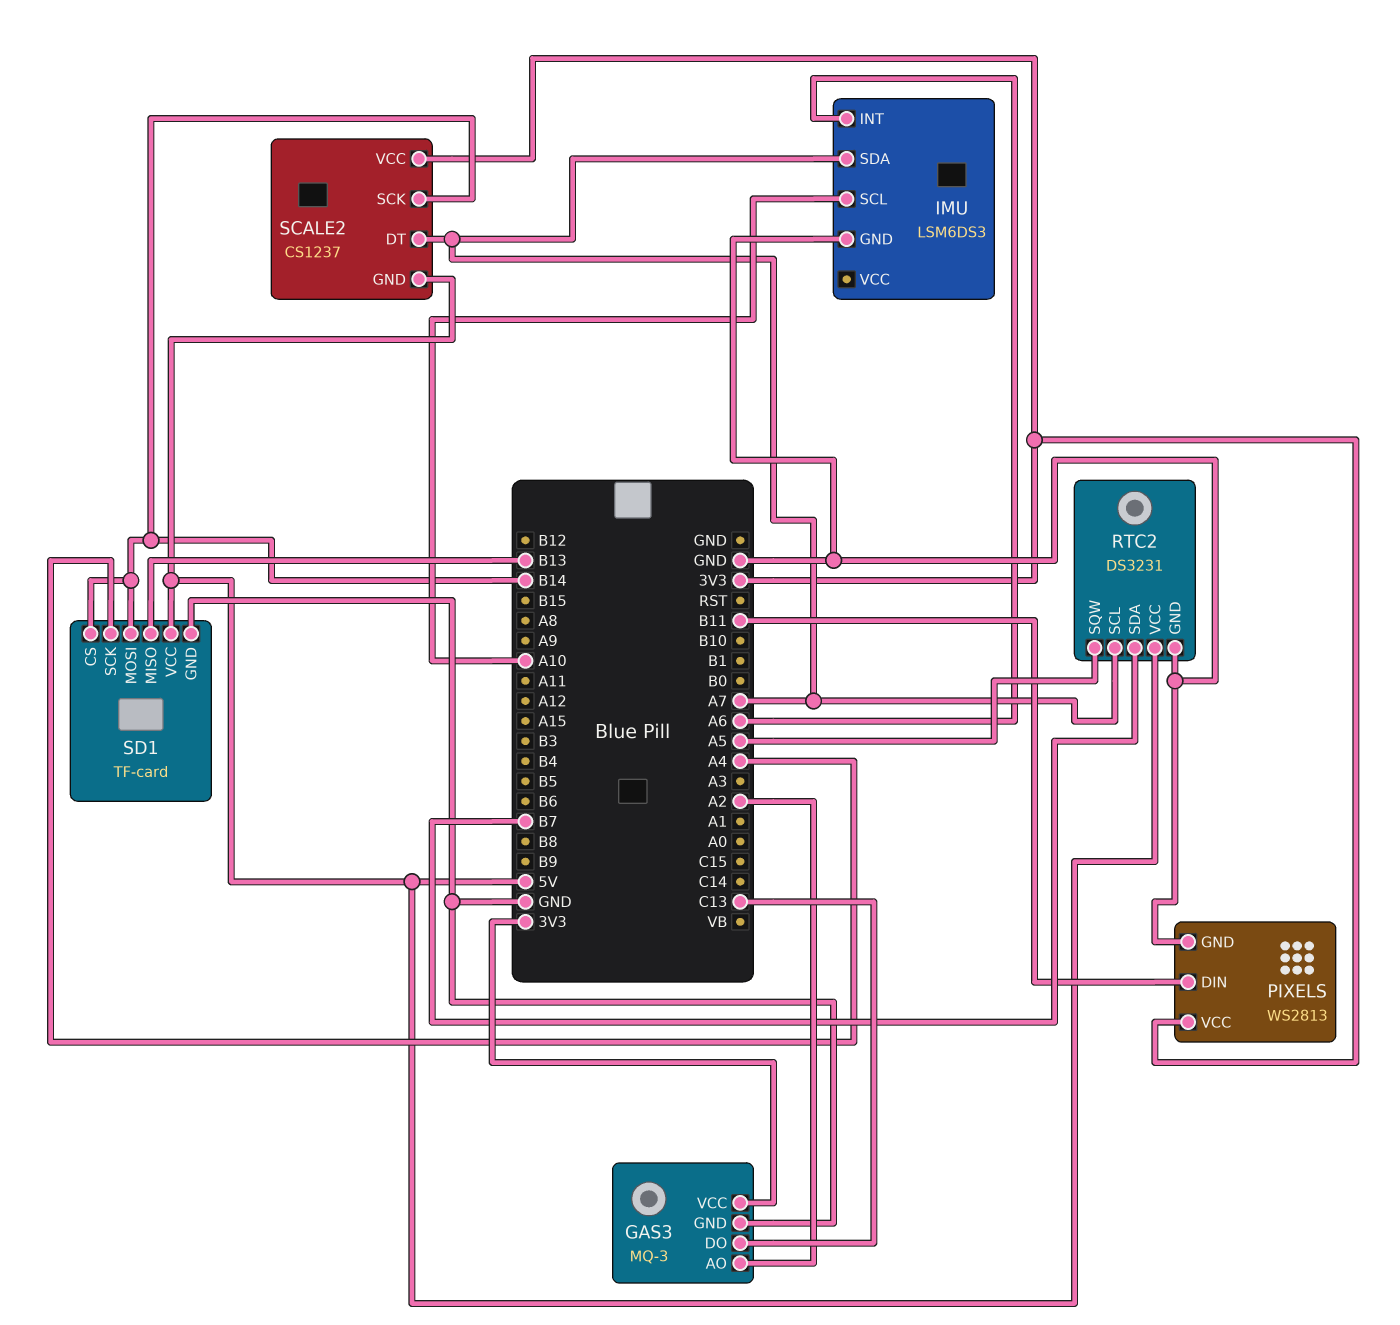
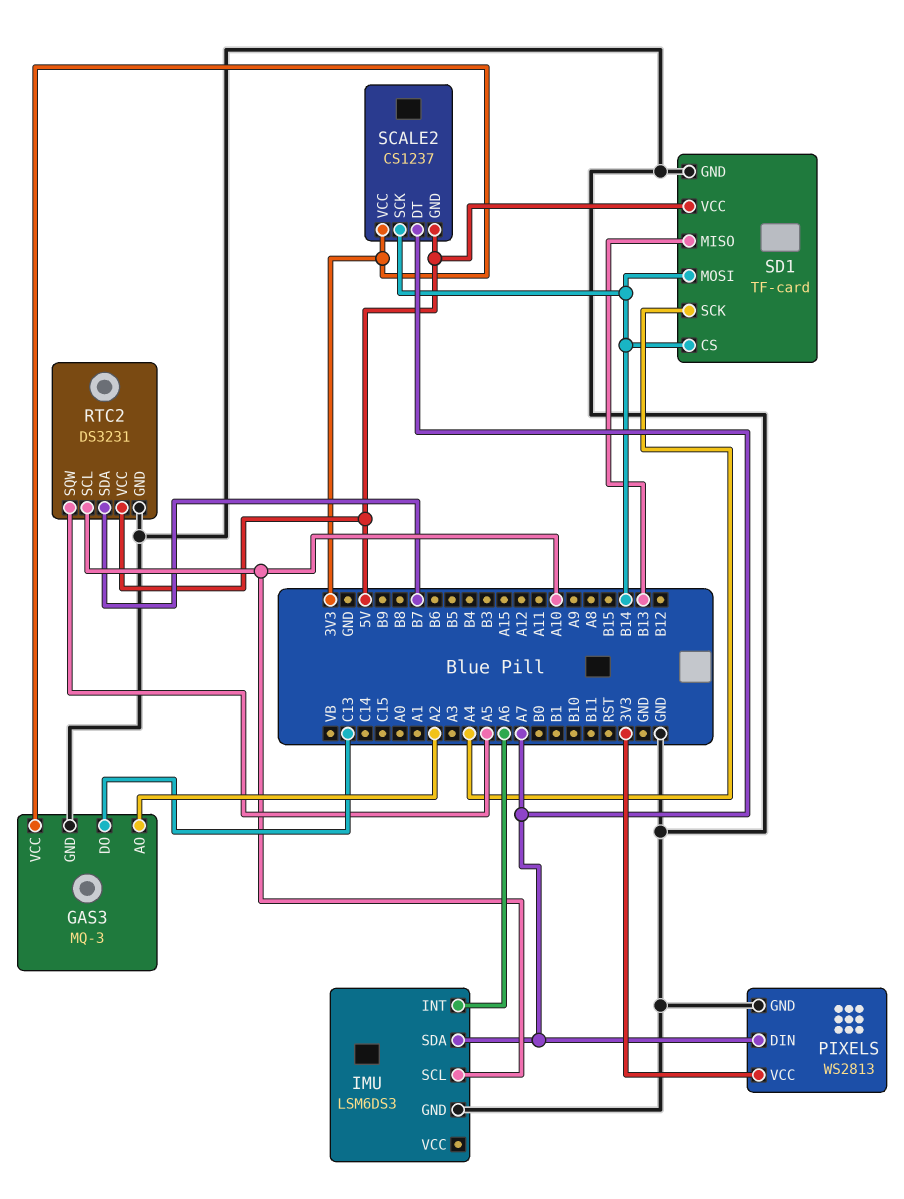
PIXELS pin DIN: B11 -> A7
RTC2 pin SCL: A7 -> A10

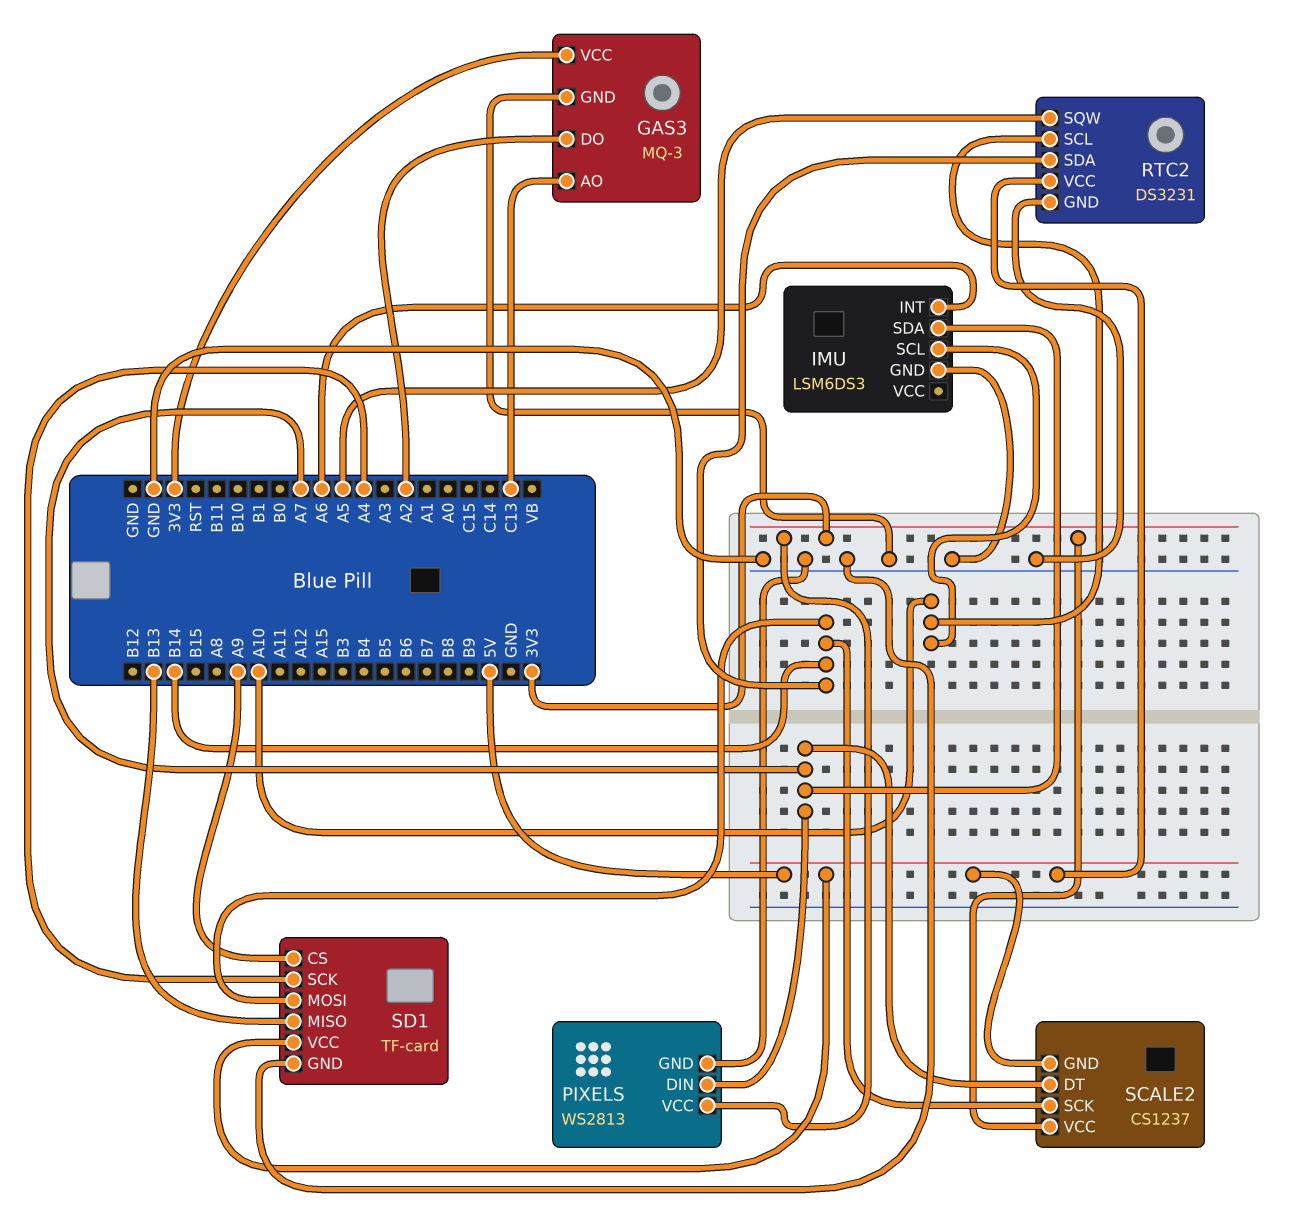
GAS3 pin AO: A2 -> C13
GAS3 pin DO: C13 -> A2
RTC2 pin SDA: B7 -> B14
SD1 pin CS: B14 -> A9

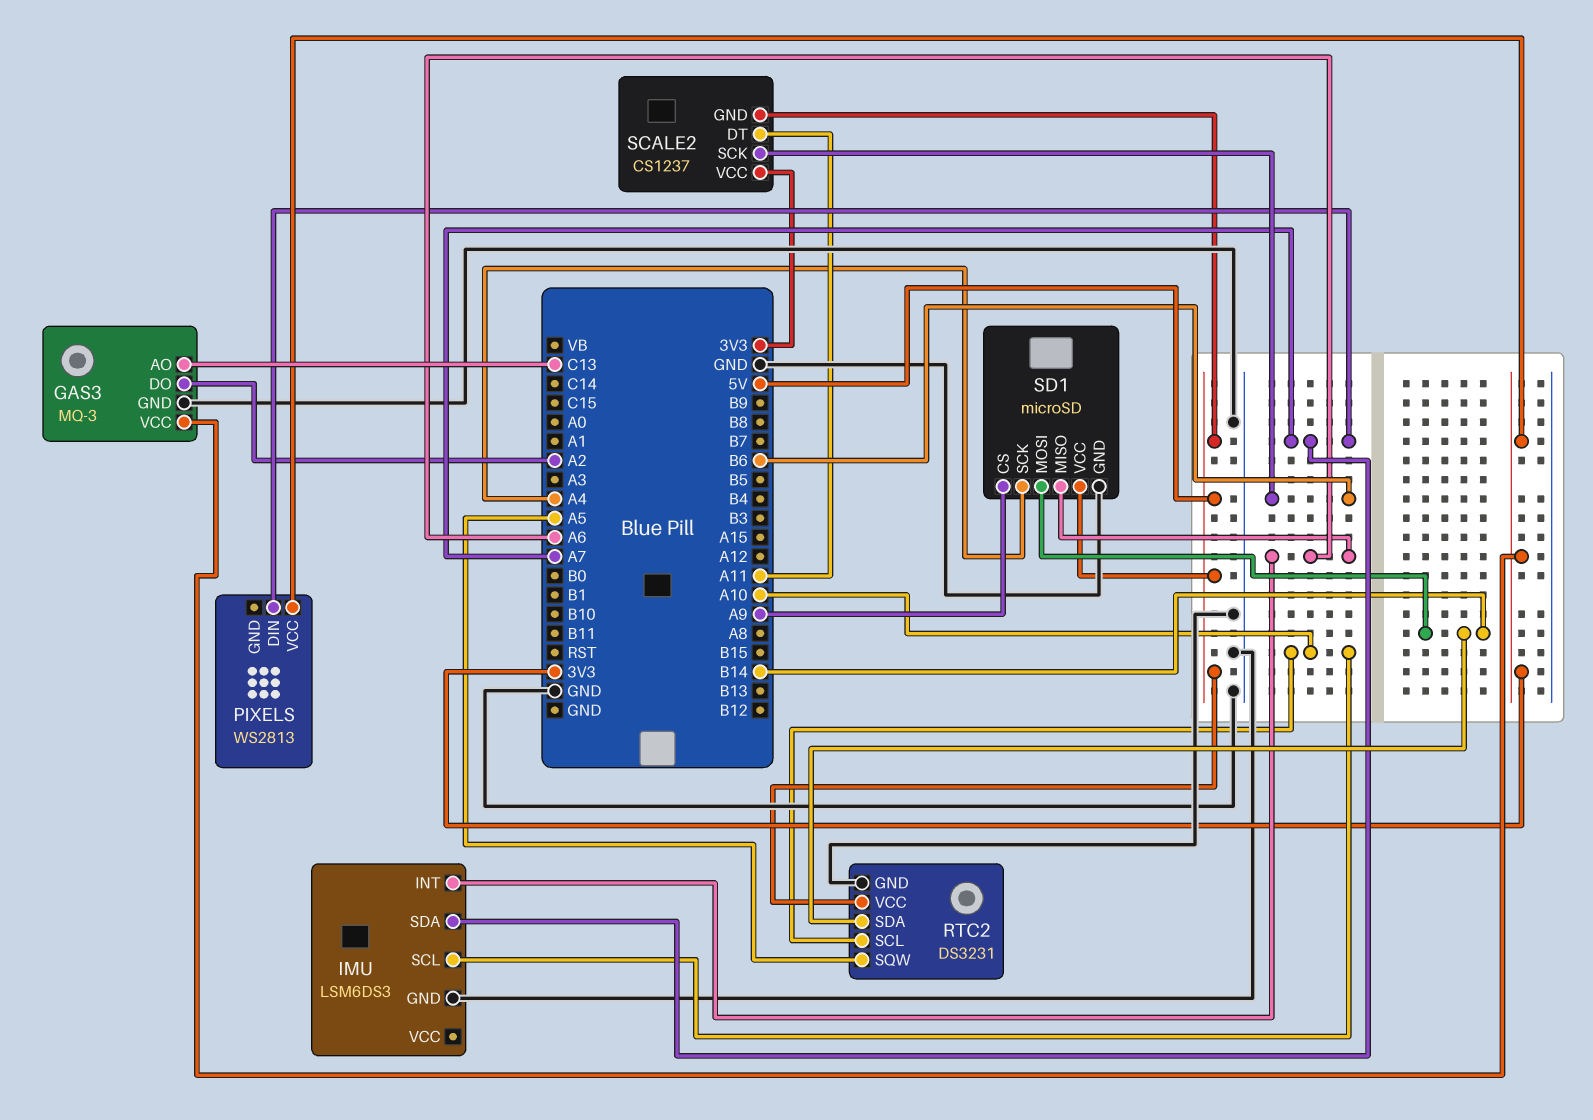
PIXELS pin GND: GND -> none
SCALE2 pin DT: A7 -> A11
SCALE2 pin SCK: B14 -> B6
SD1: TF-card -> microSD
SD1 pin MISO: B13 -> A6

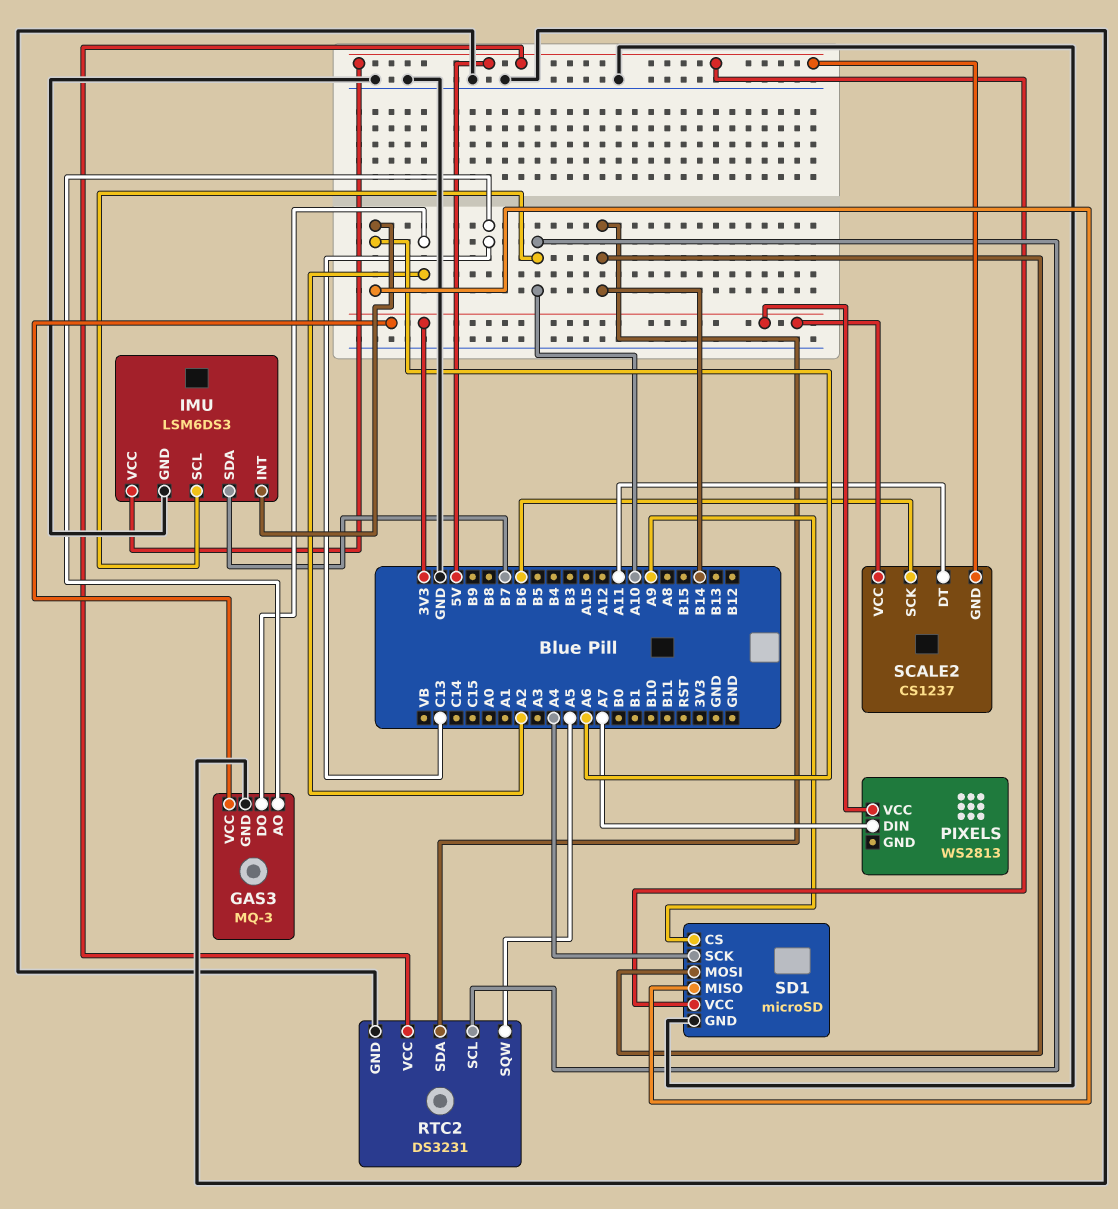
IMU pin SDA: A7 -> B7
IMU pin VCC: none -> 5V

